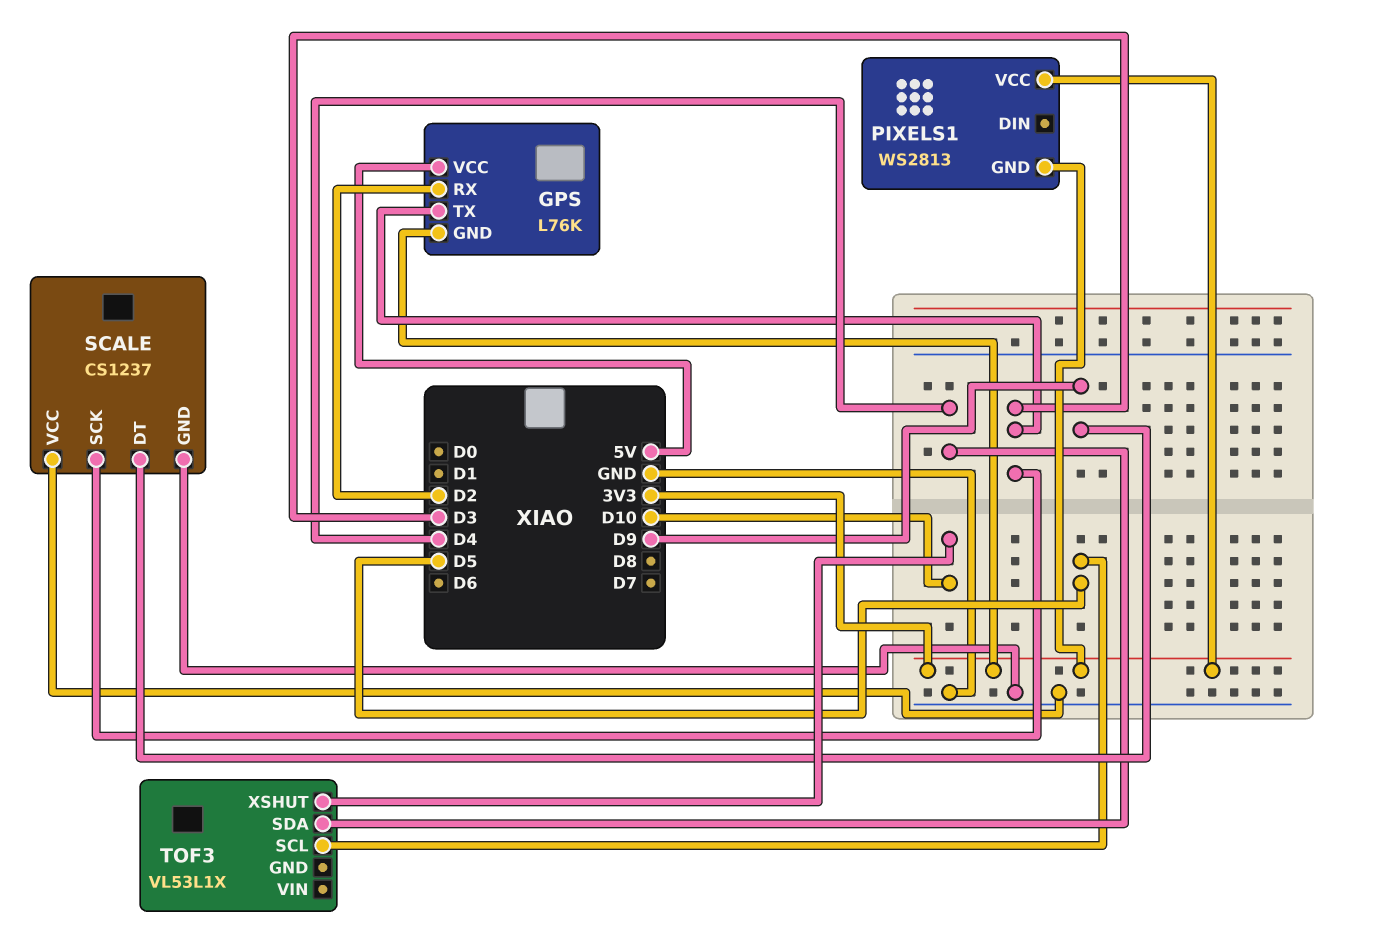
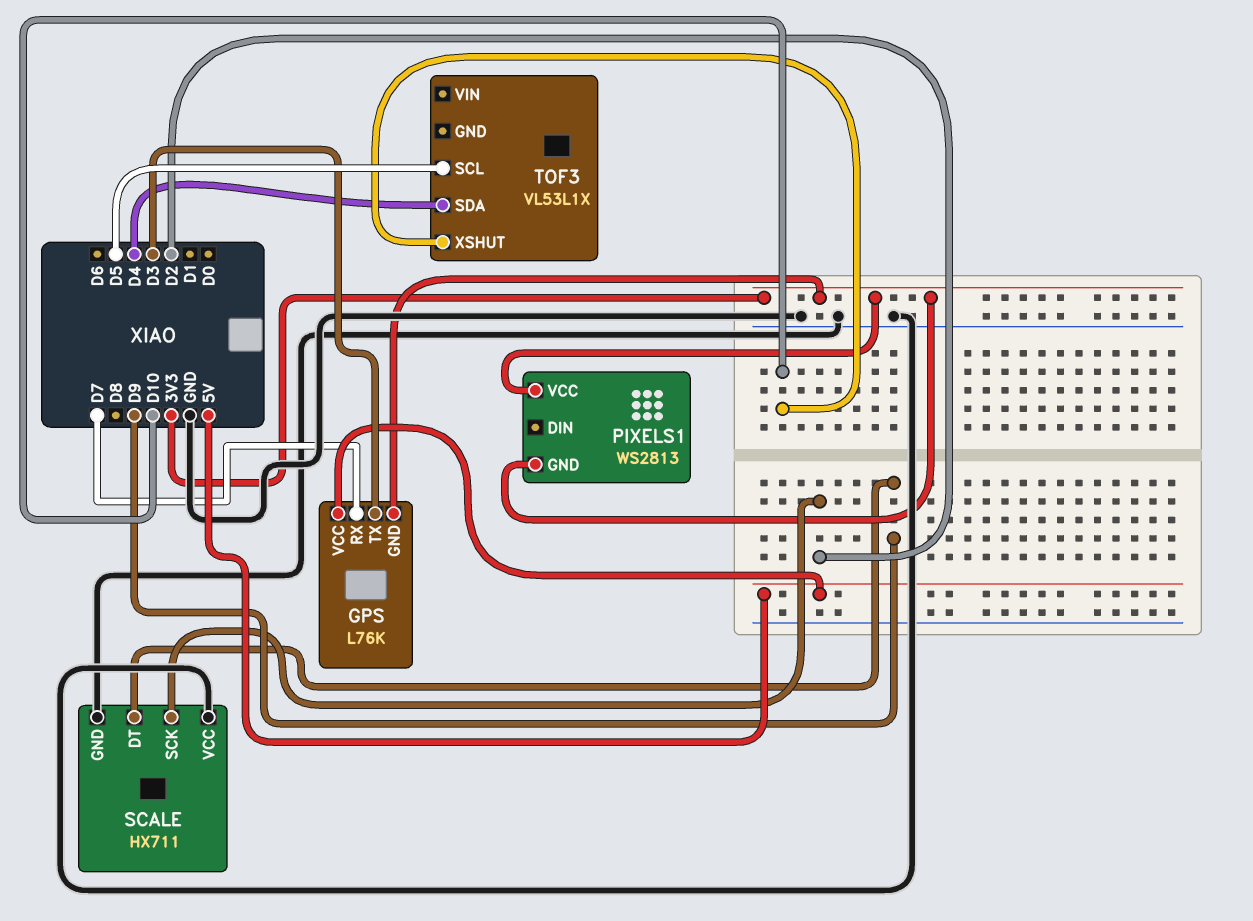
GPS pin RX: D2 -> D7
SCALE: CS1237 -> HX711
SCALE pin SCK: D3 -> D2

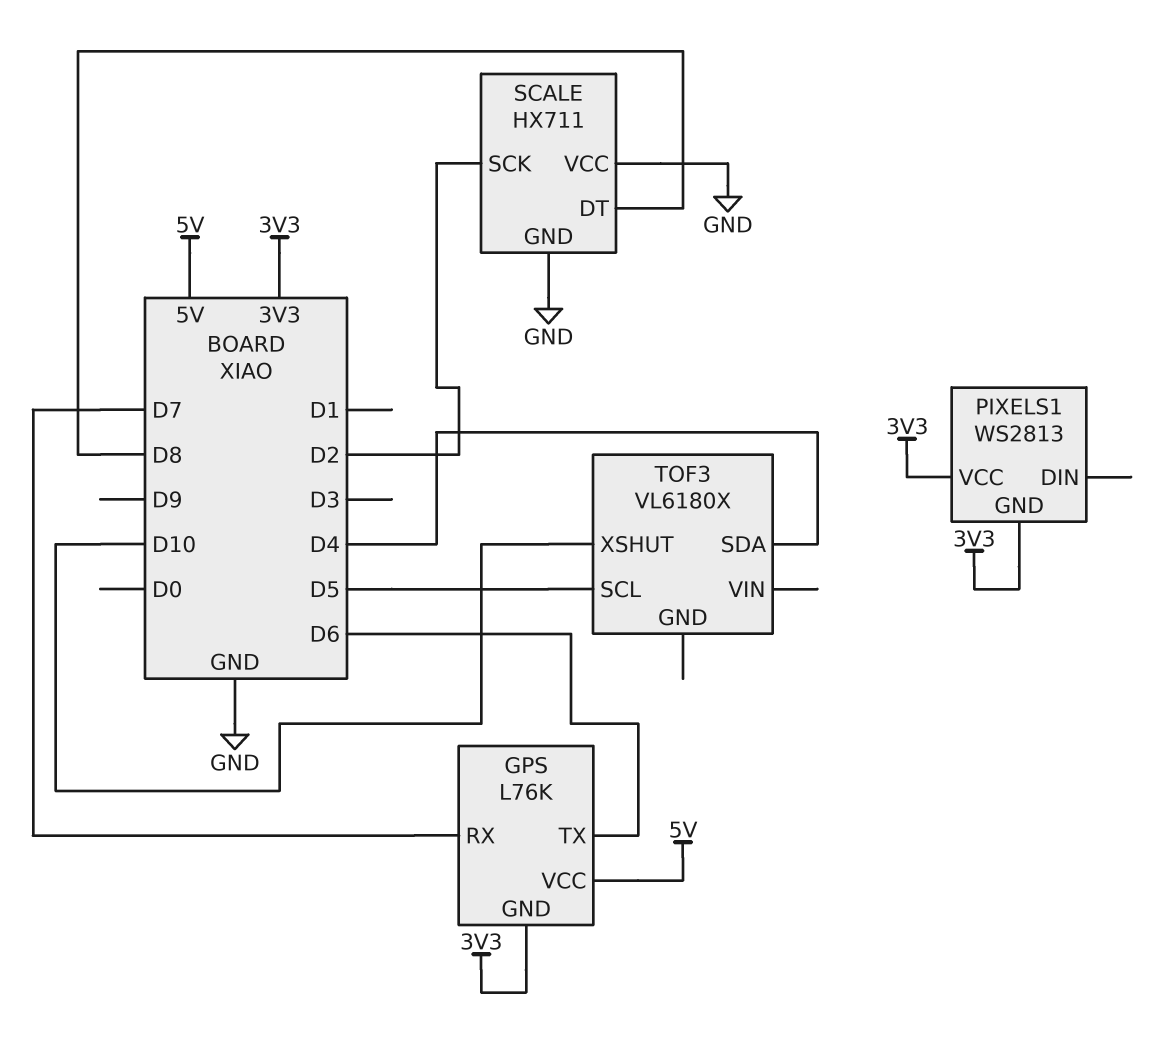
GPS pin TX: D3 -> D6
SCALE pin DT: D9 -> D8
TOF3: VL53L1X -> VL6180X

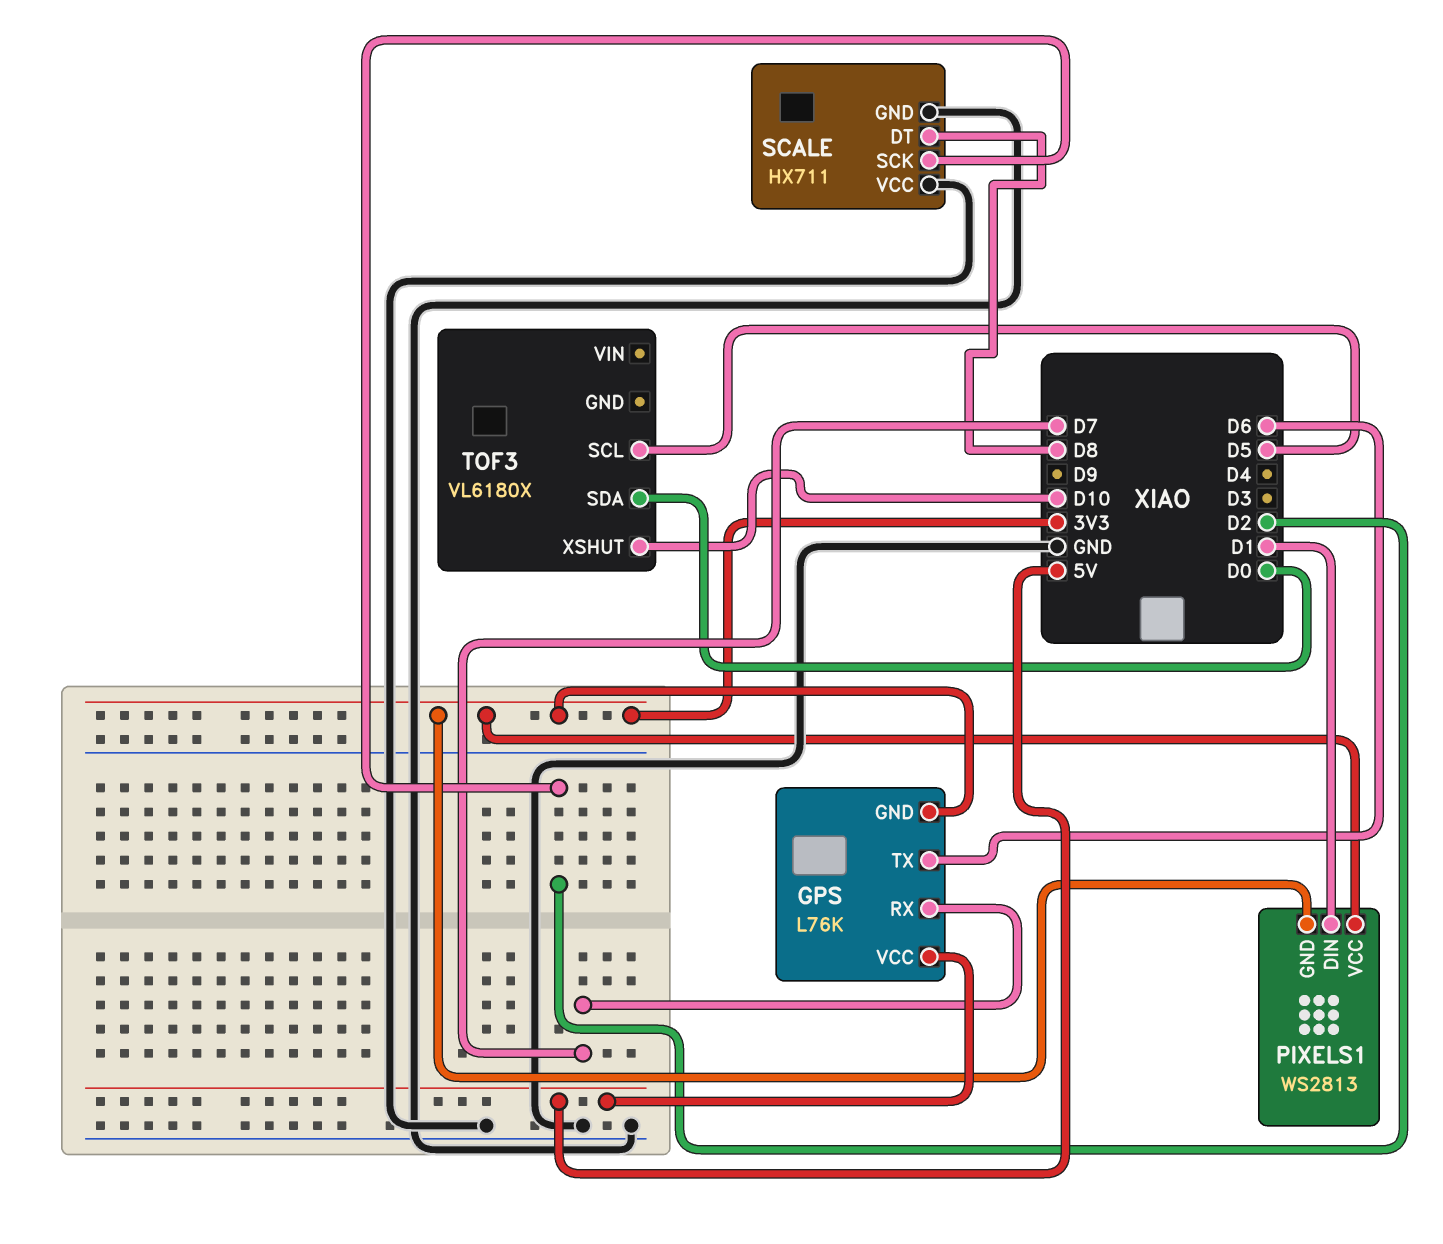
PIXELS1 pin DIN: none -> D1
TOF3 pin SDA: D4 -> D0

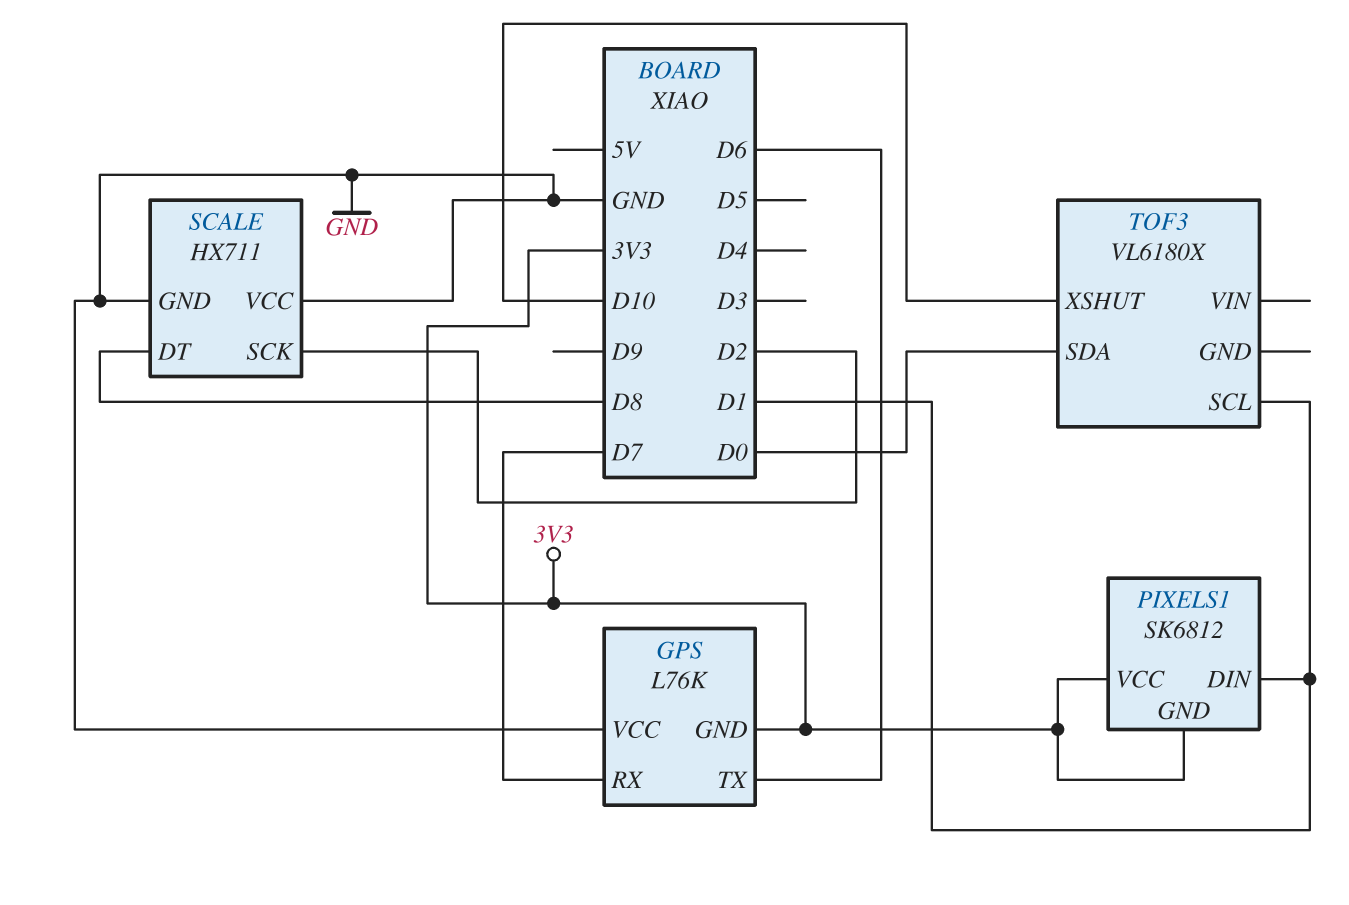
GPS pin VCC: 5V -> GND
PIXELS1: WS2813 -> SK6812
TOF3 pin SCL: D5 -> D1

